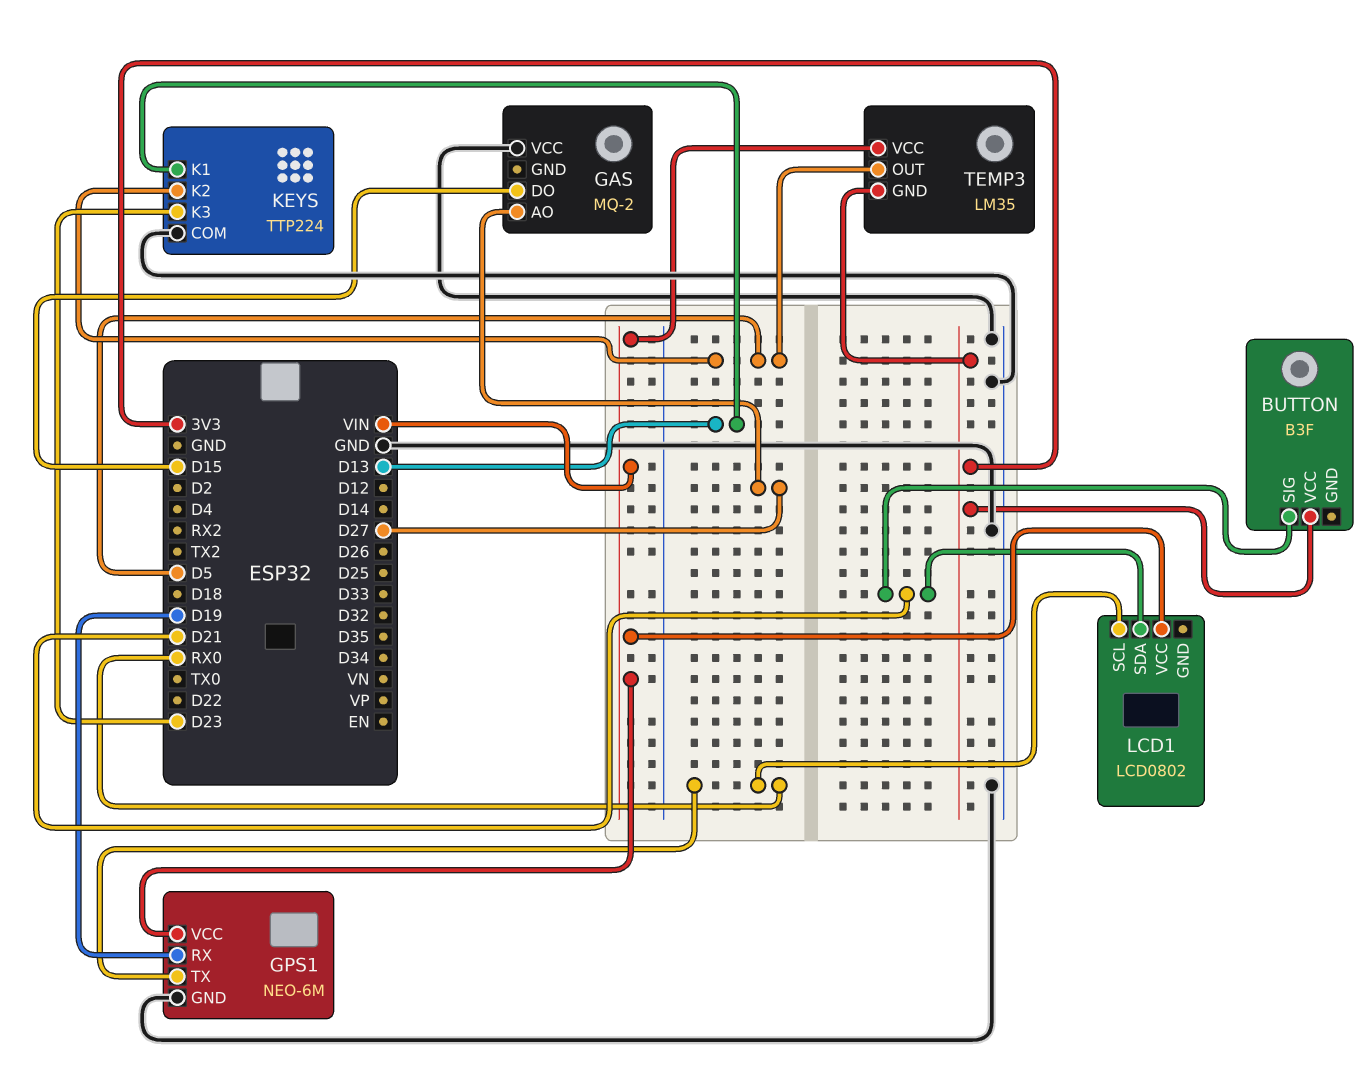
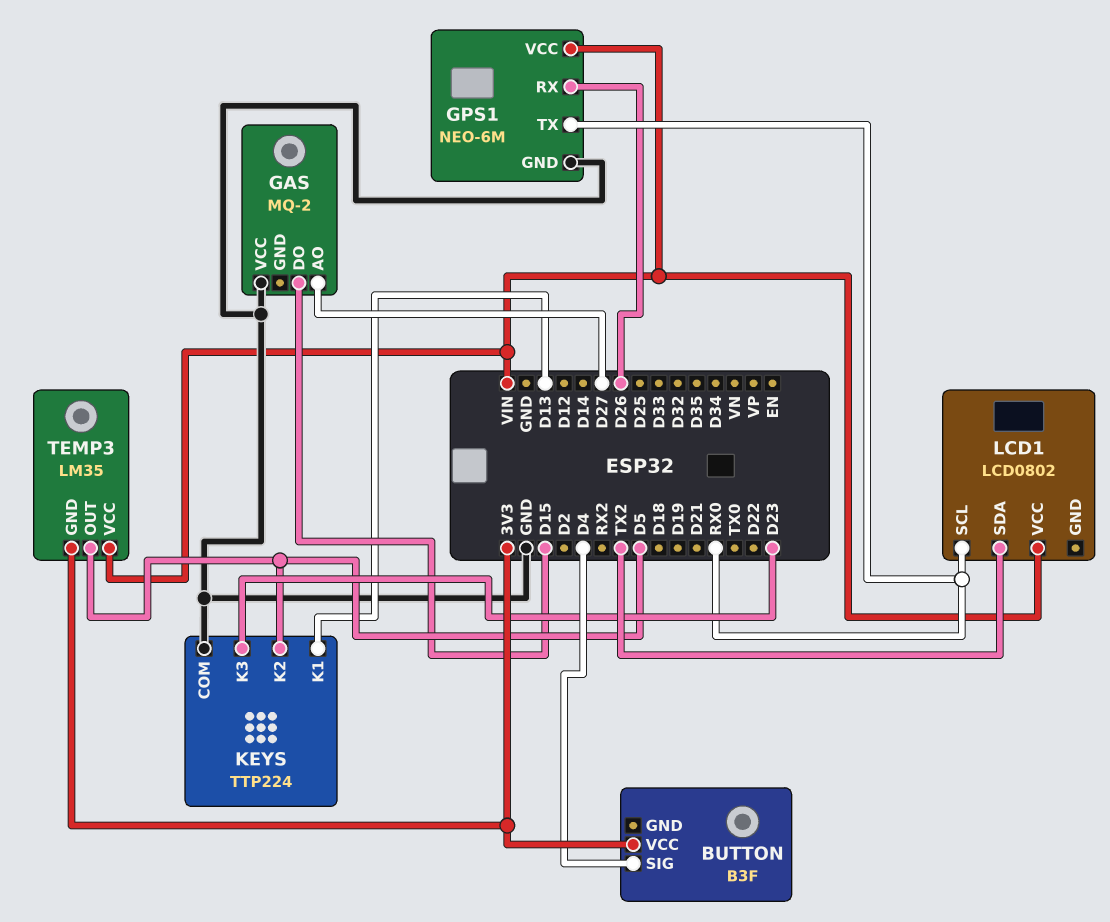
BUTTON pin SIG: D21 -> D4
GPS1 pin RX: D19 -> D26
LCD1 pin SDA: D21 -> TX2

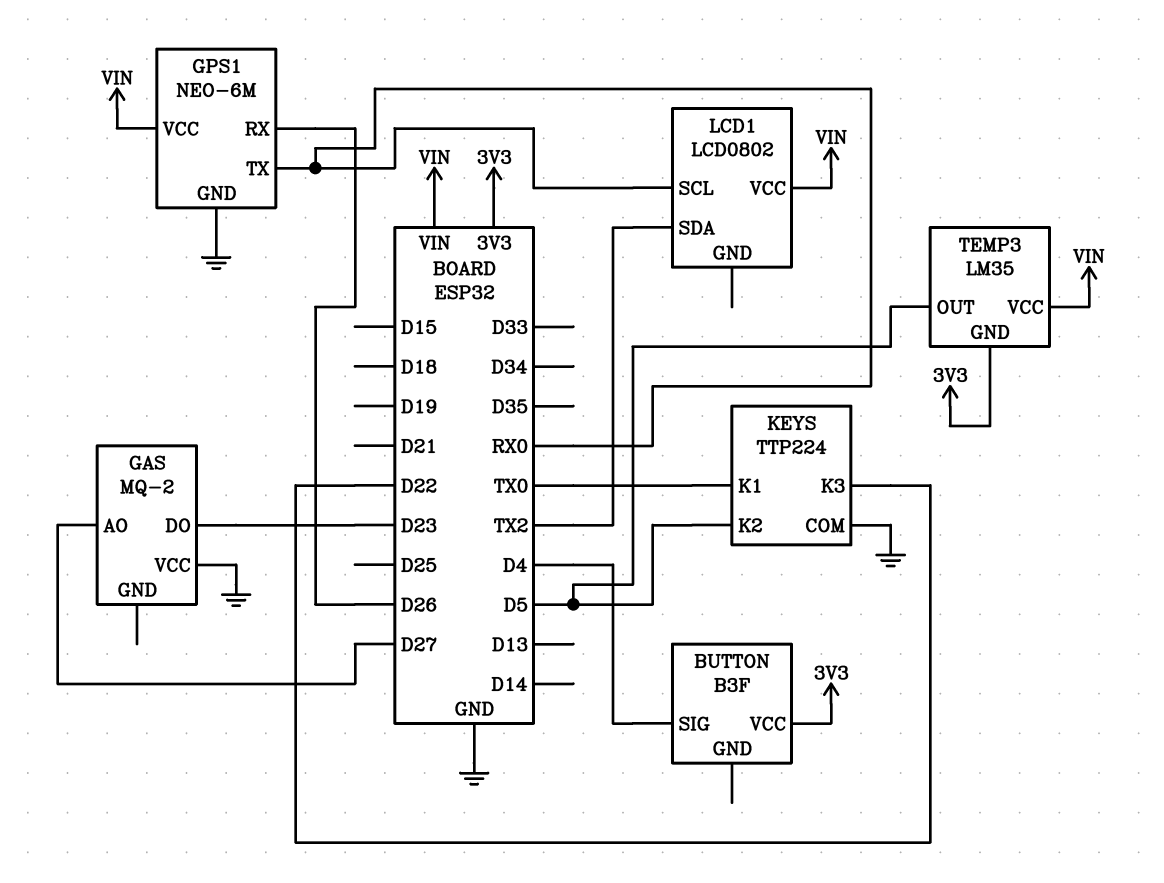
GAS pin DO: D15 -> D23
KEYS pin K1: D13 -> TX0
KEYS pin K3: D23 -> D22

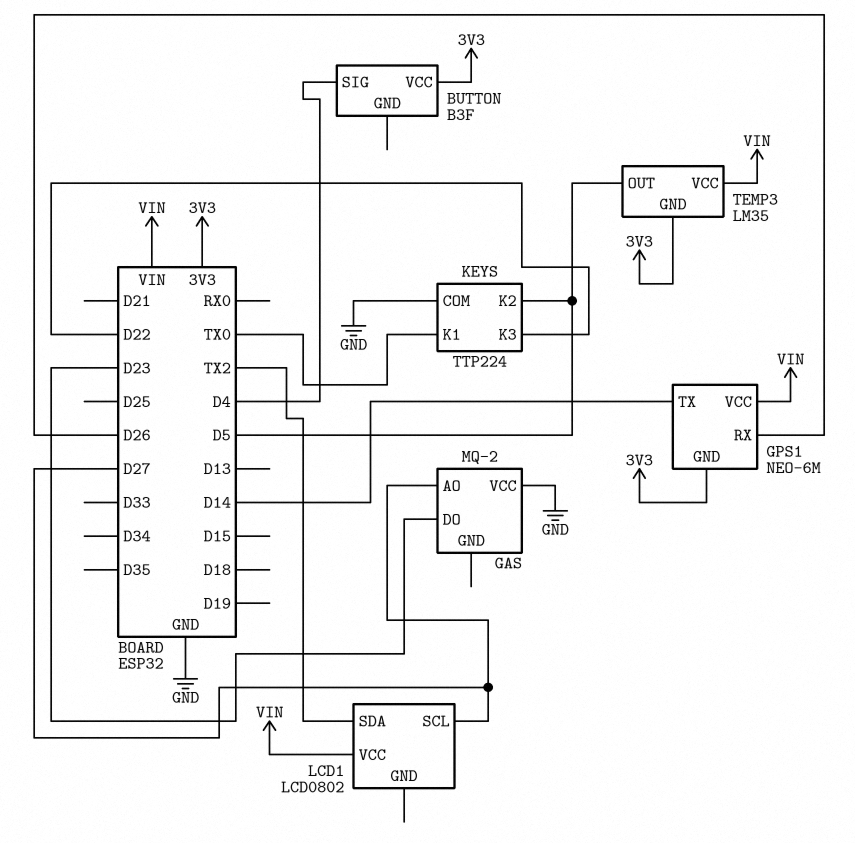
GPS1 pin GND: GND -> 3V3
GPS1 pin TX: RX0 -> D14
LCD1 pin SCL: RX0 -> D27

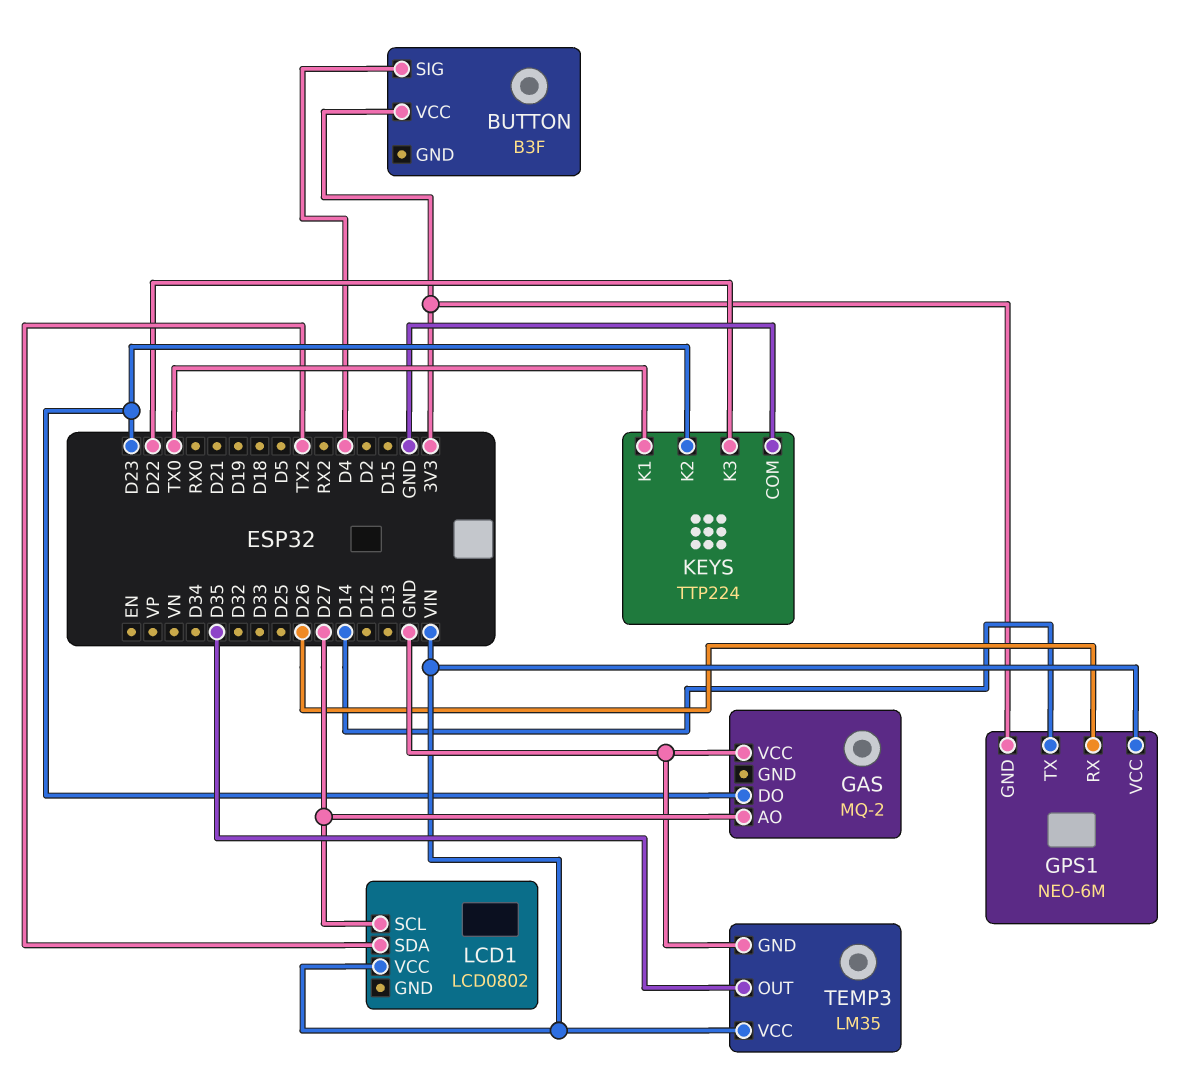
KEYS pin K2: D5 -> D23
TEMP3 pin GND: 3V3 -> GND
TEMP3 pin OUT: D5 -> D35

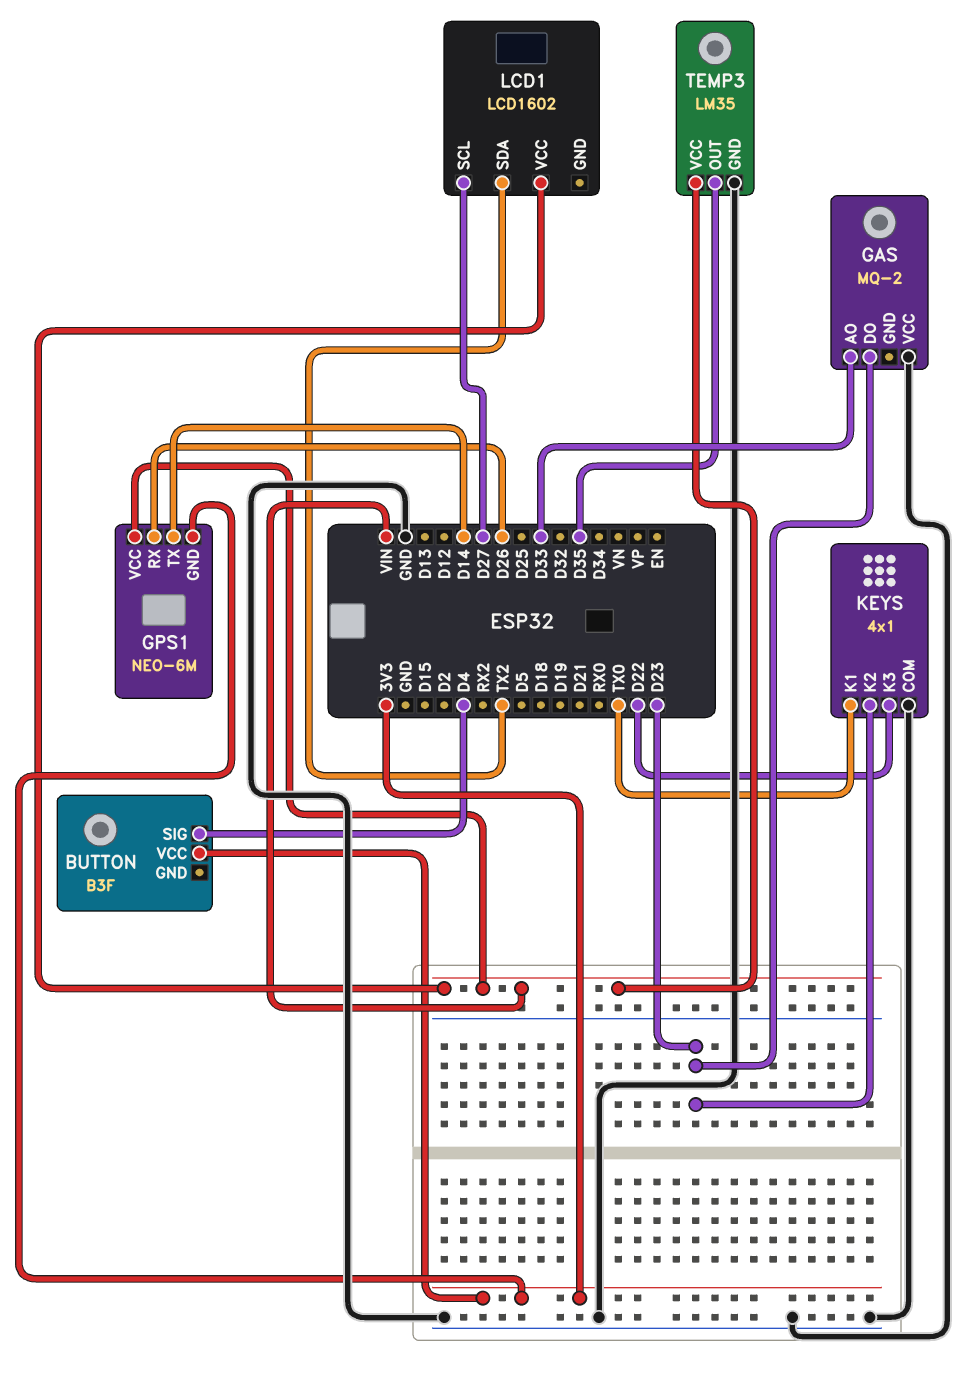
GAS pin AO: D27 -> D33
KEYS: TTP224 -> 4x1
LCD1: LCD0802 -> LCD1602

